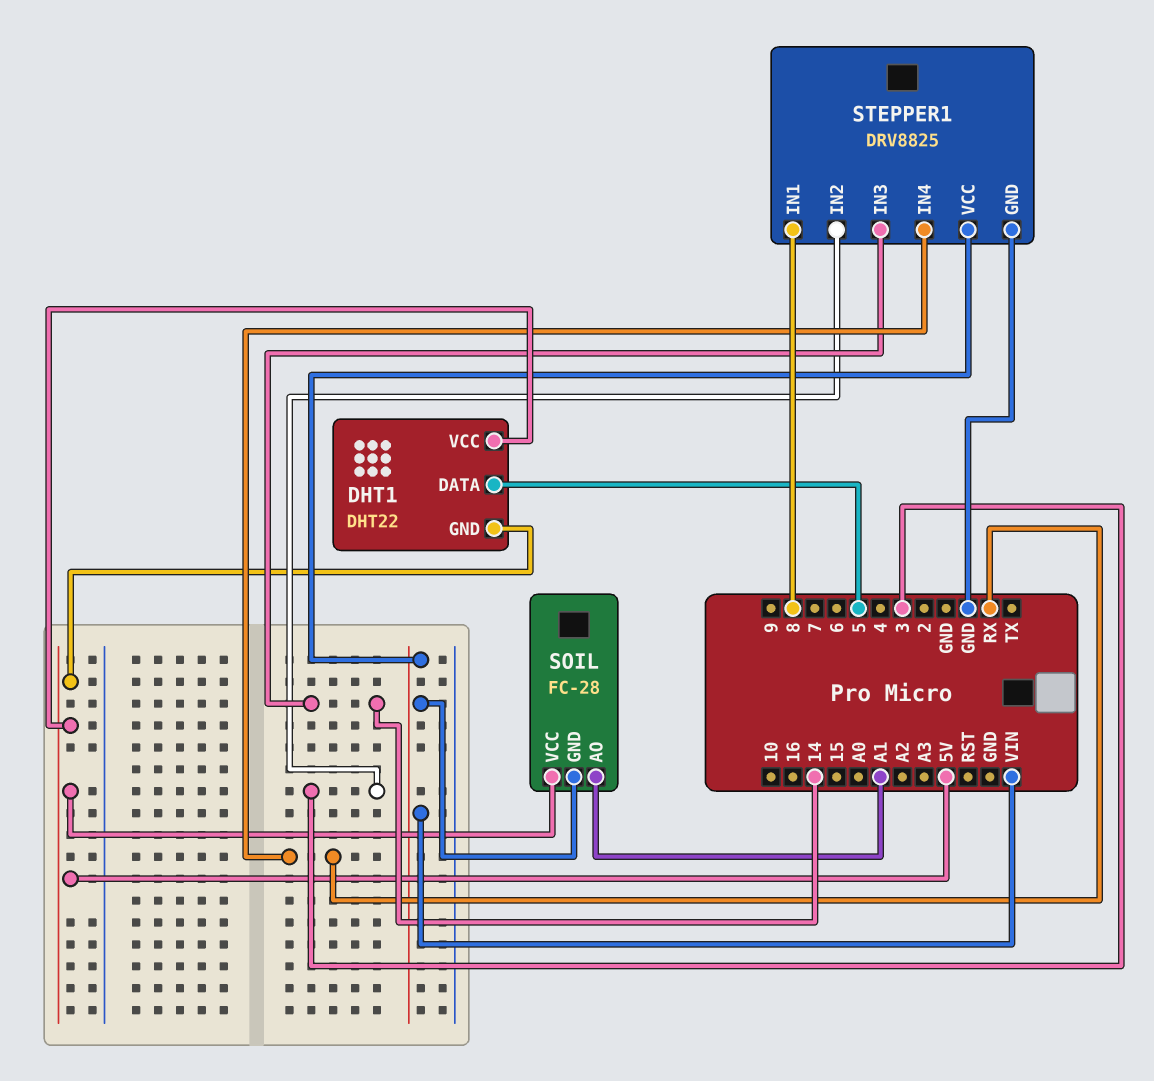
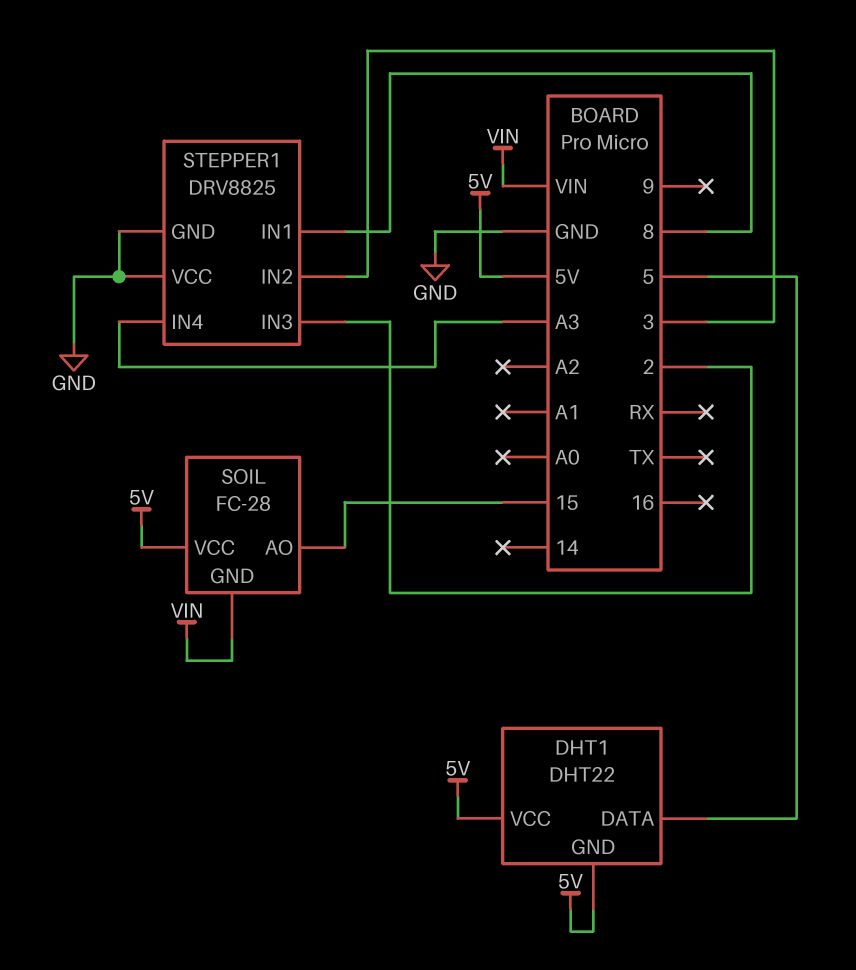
SOIL pin AO: A1 -> 15
STEPPER1 pin IN3: 14 -> 2
STEPPER1 pin IN4: RX -> A3
STEPPER1 pin VCC: VIN -> GND

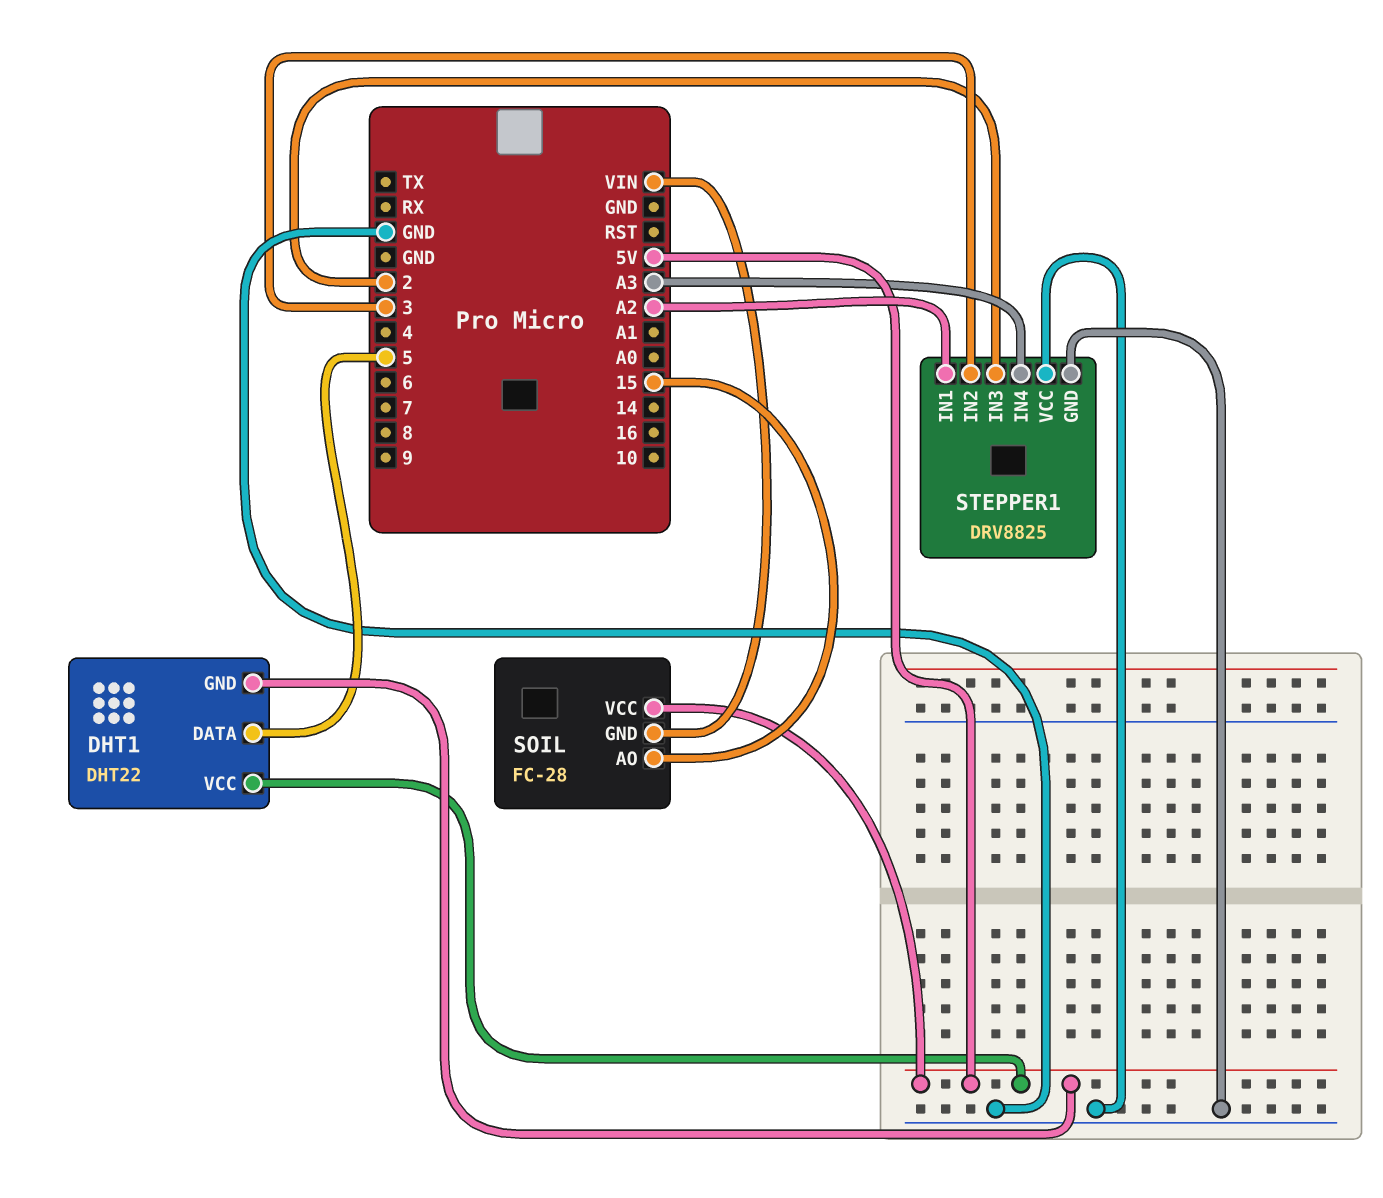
STEPPER1 pin IN1: 8 -> A2

